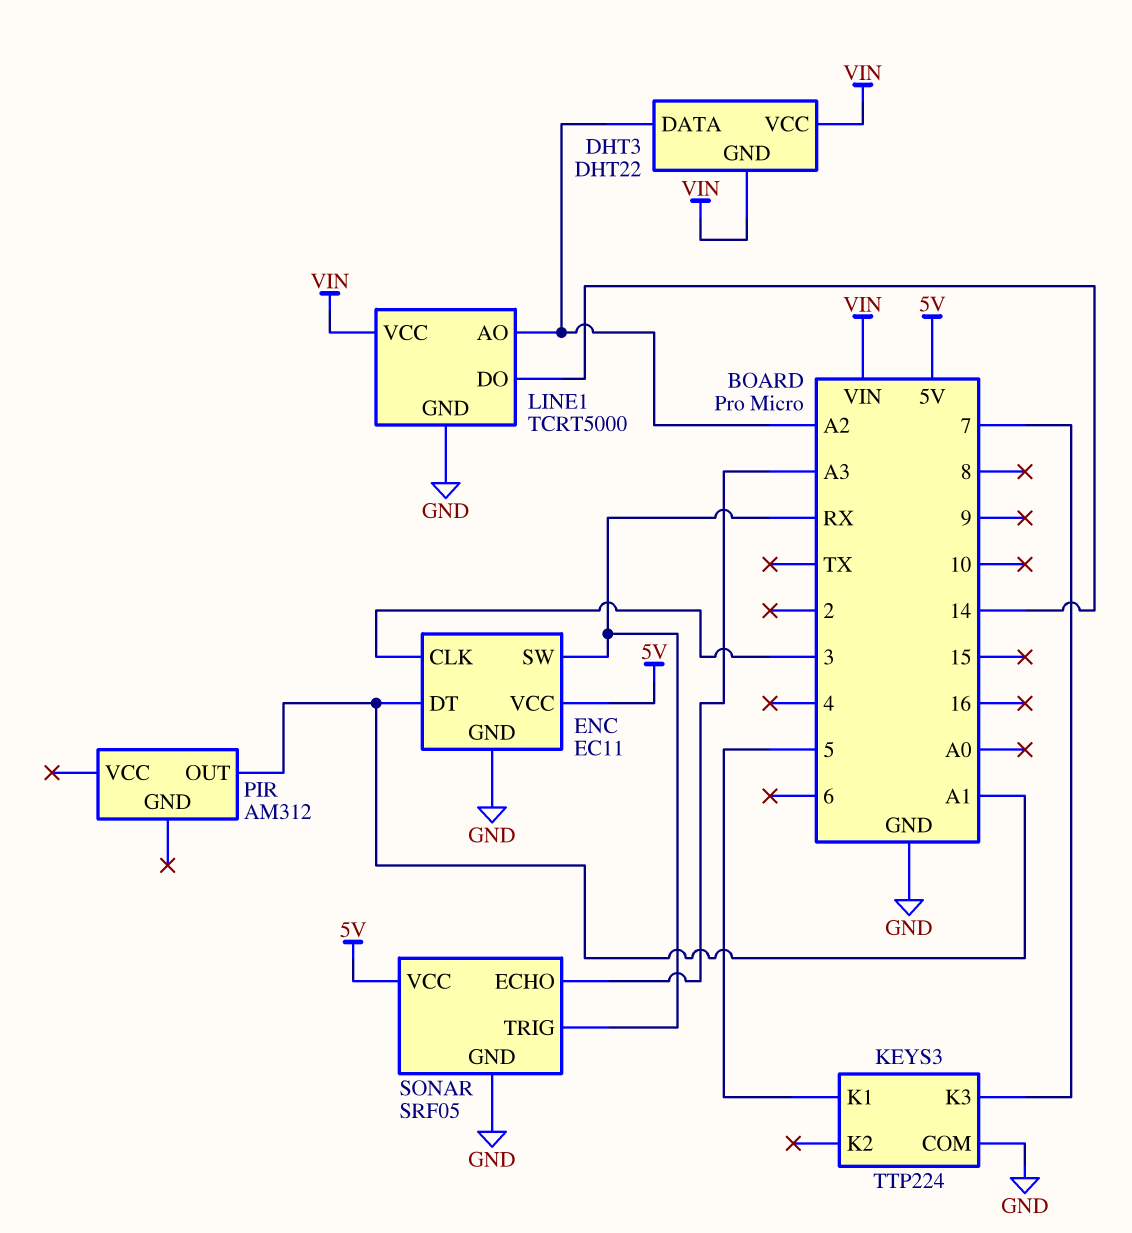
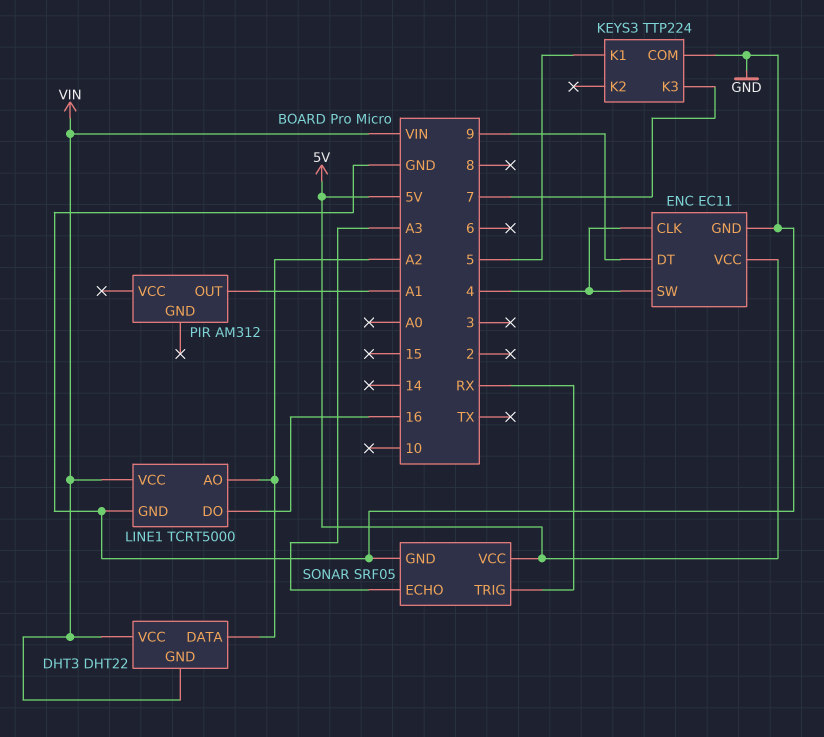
ENC pin CLK: 3 -> 4
ENC pin DT: A1 -> 9
ENC pin SW: RX -> 4
LINE1 pin DO: 14 -> 16

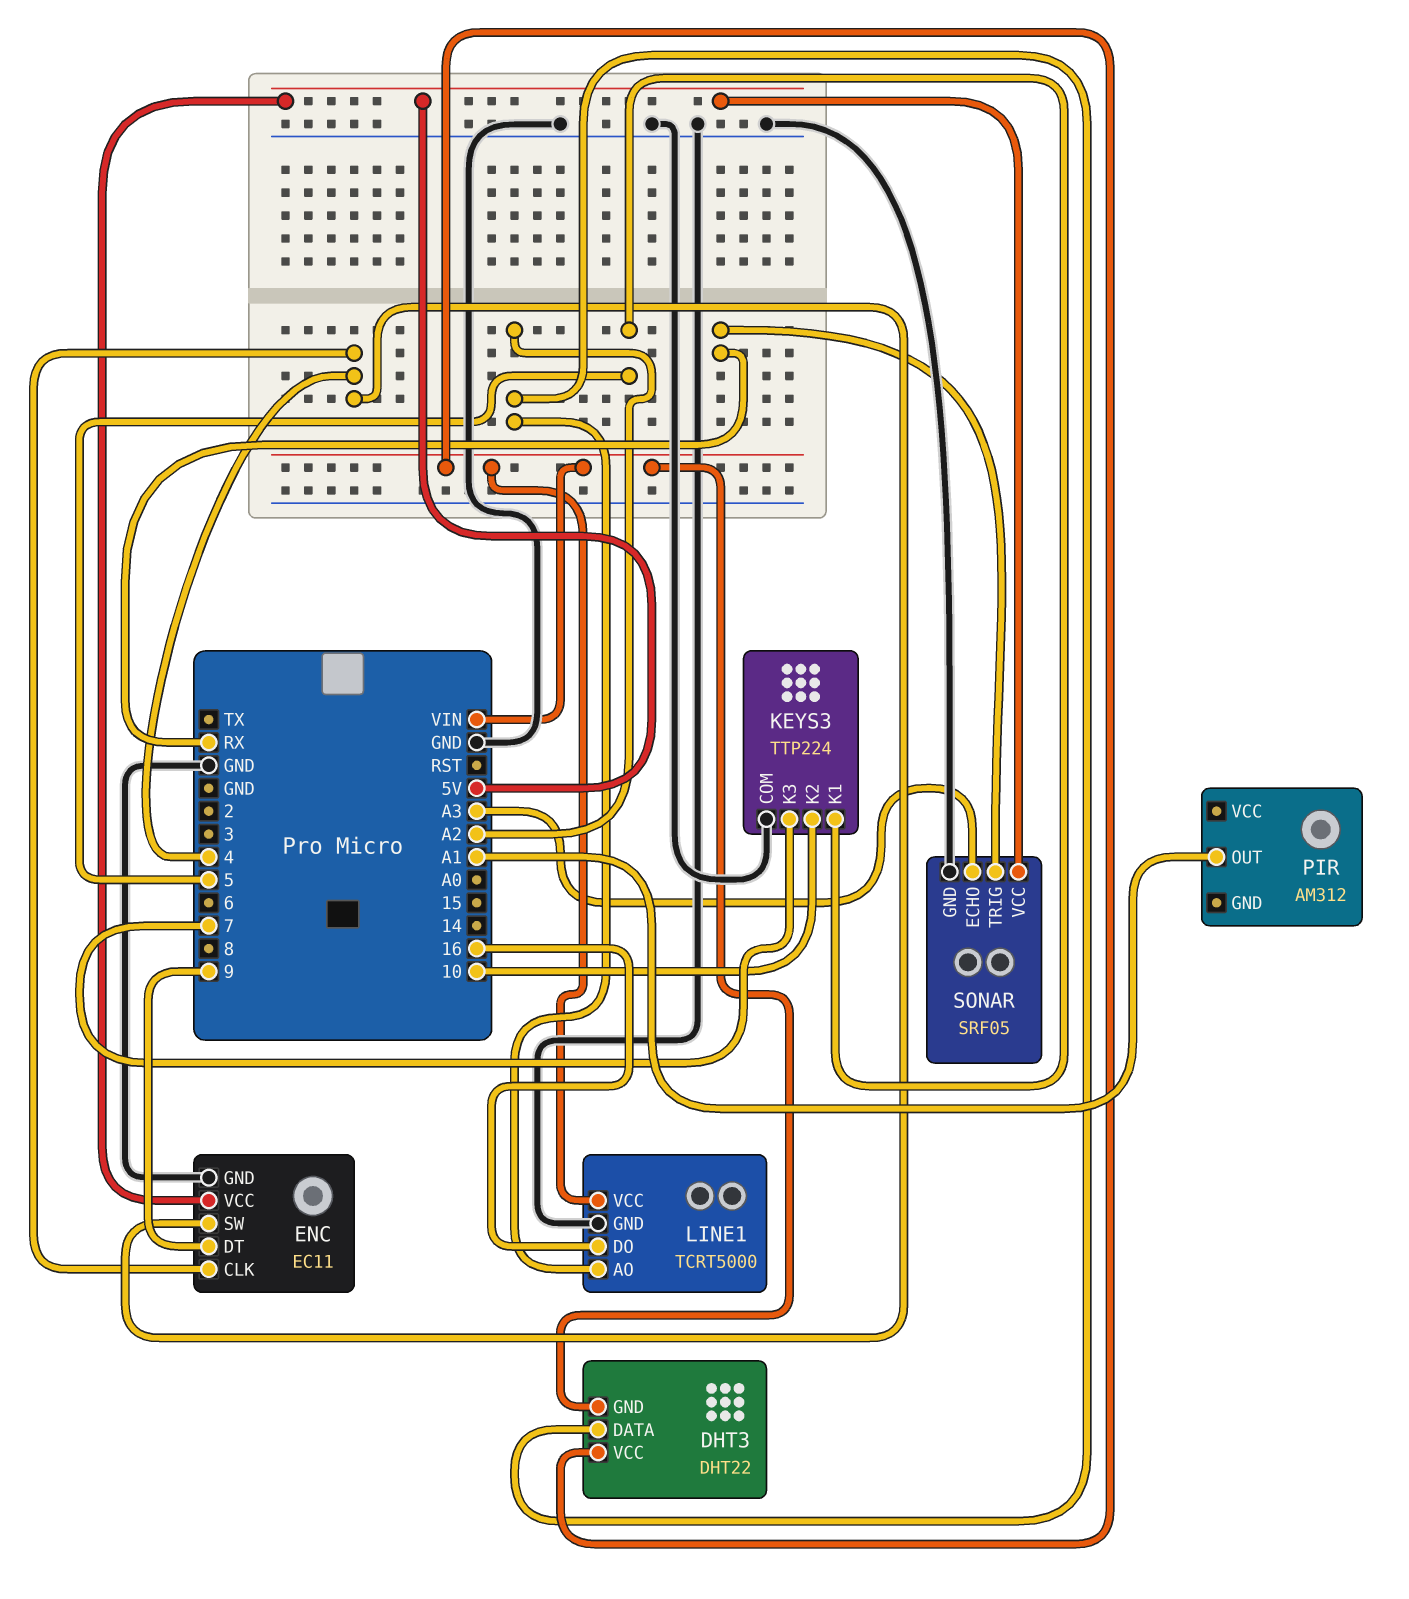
KEYS3 pin K2: none -> 10

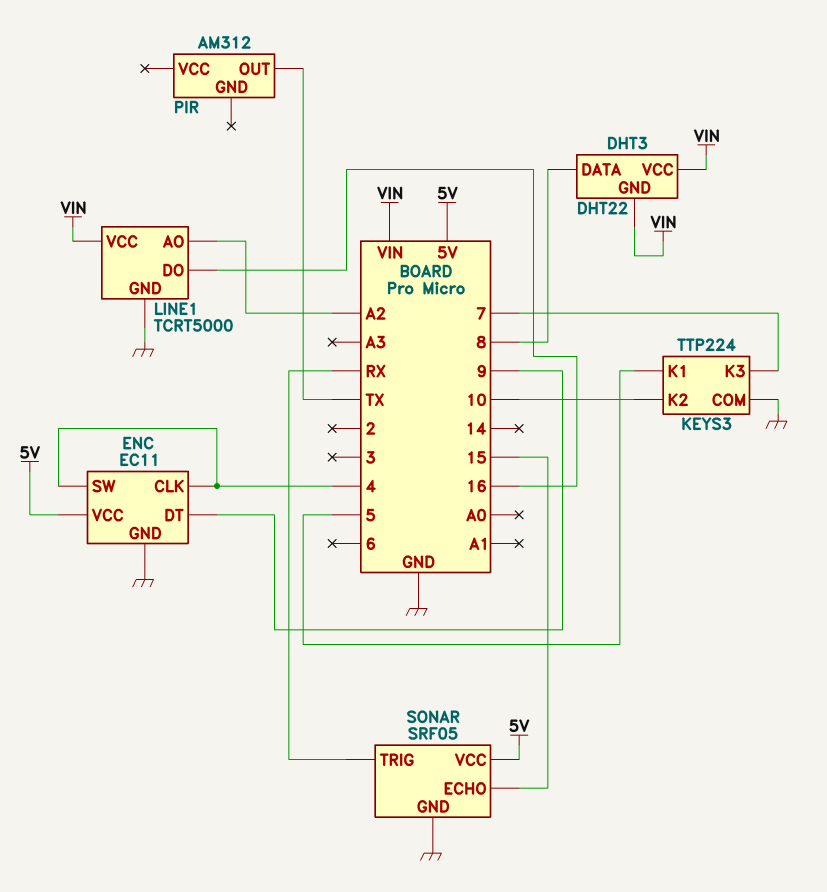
DHT3 pin DATA: A2 -> 8
PIR pin OUT: A1 -> TX
SONAR pin ECHO: A3 -> 15

